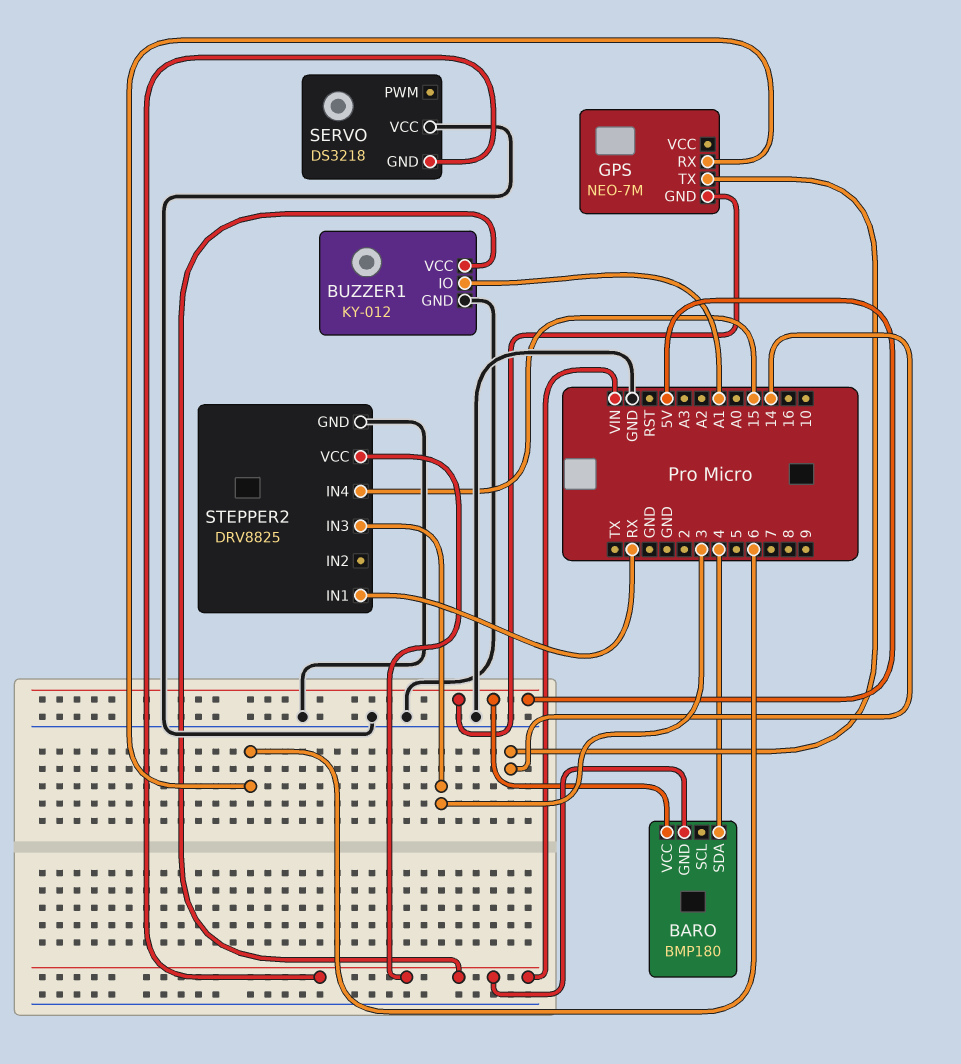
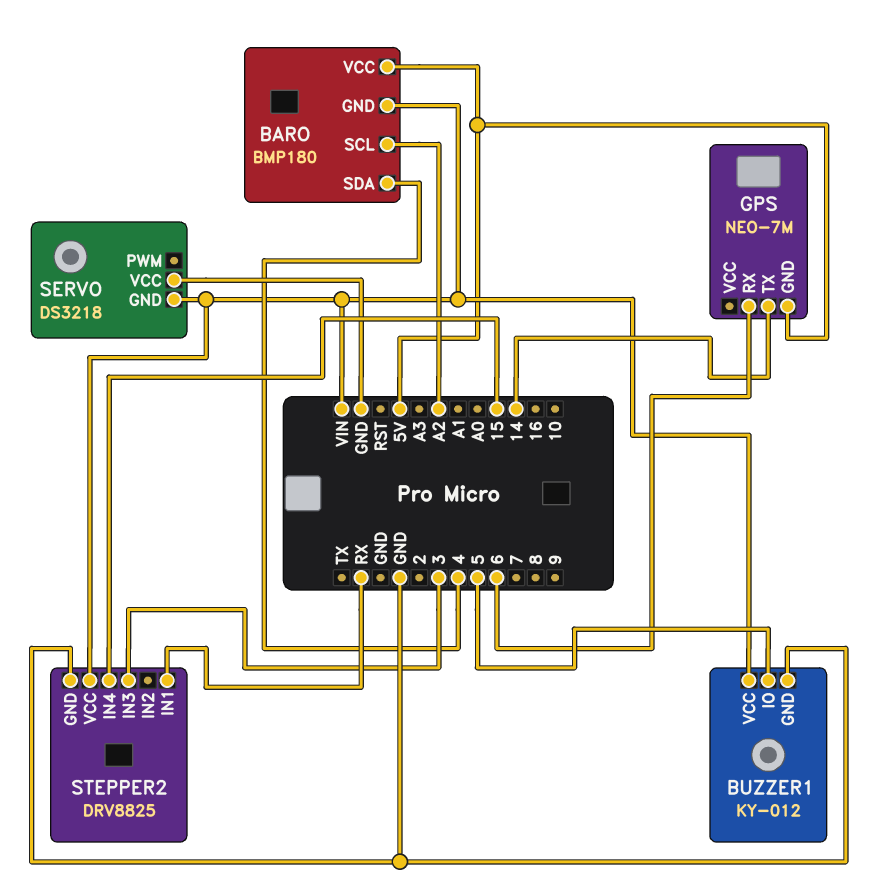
BARO pin SCL: none -> A2
BUZZER1 pin IO: A1 -> 5

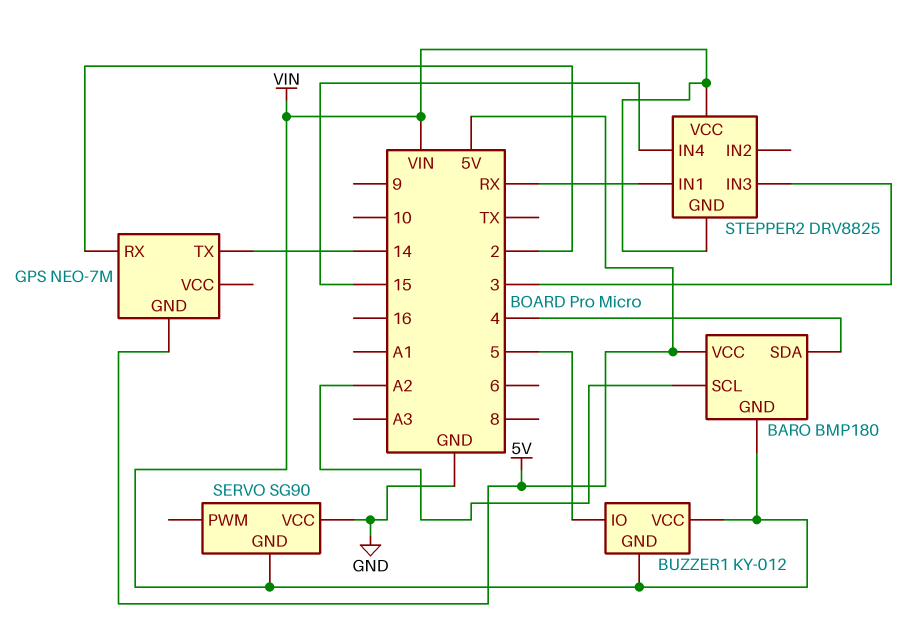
BUZZER1 pin GND: GND -> VIN
GPS pin RX: 6 -> 2
SERVO: DS3218 -> SG90
STEPPER2 pin GND: GND -> VIN

